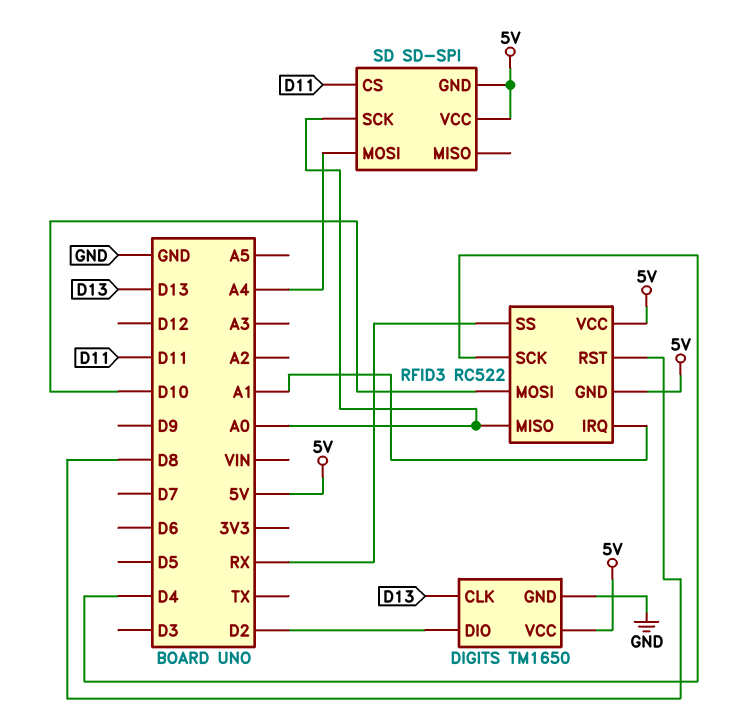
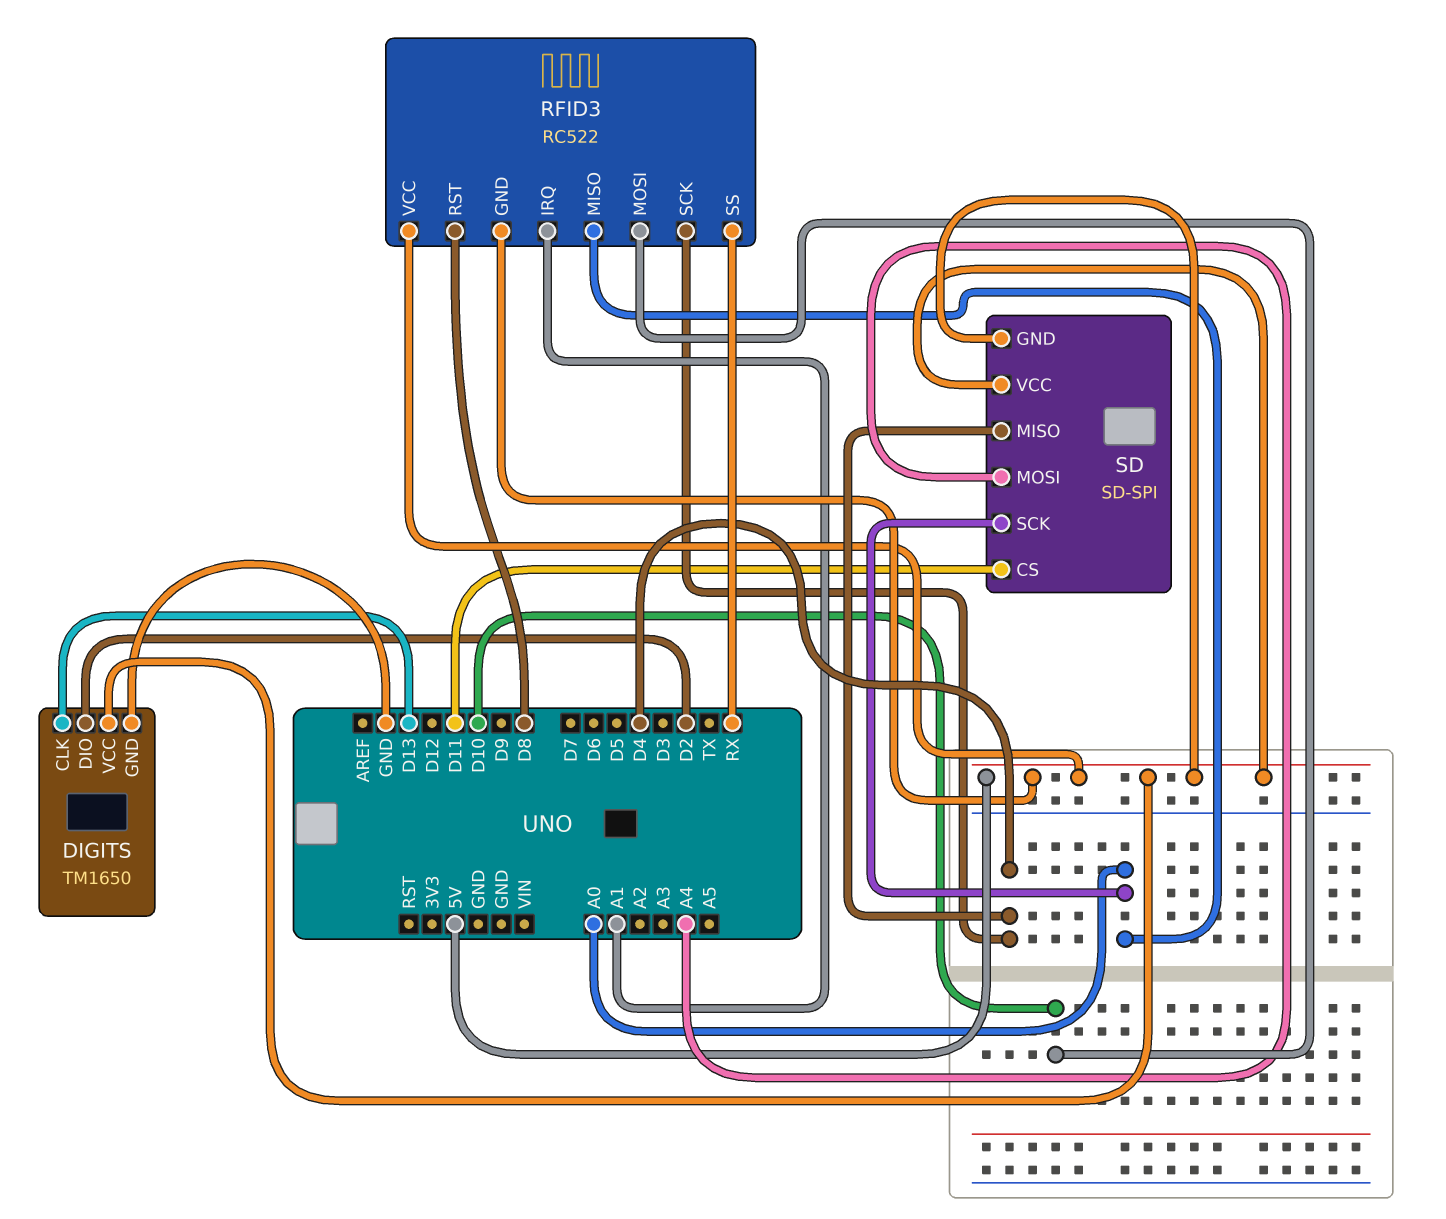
SD pin MISO: none -> D4

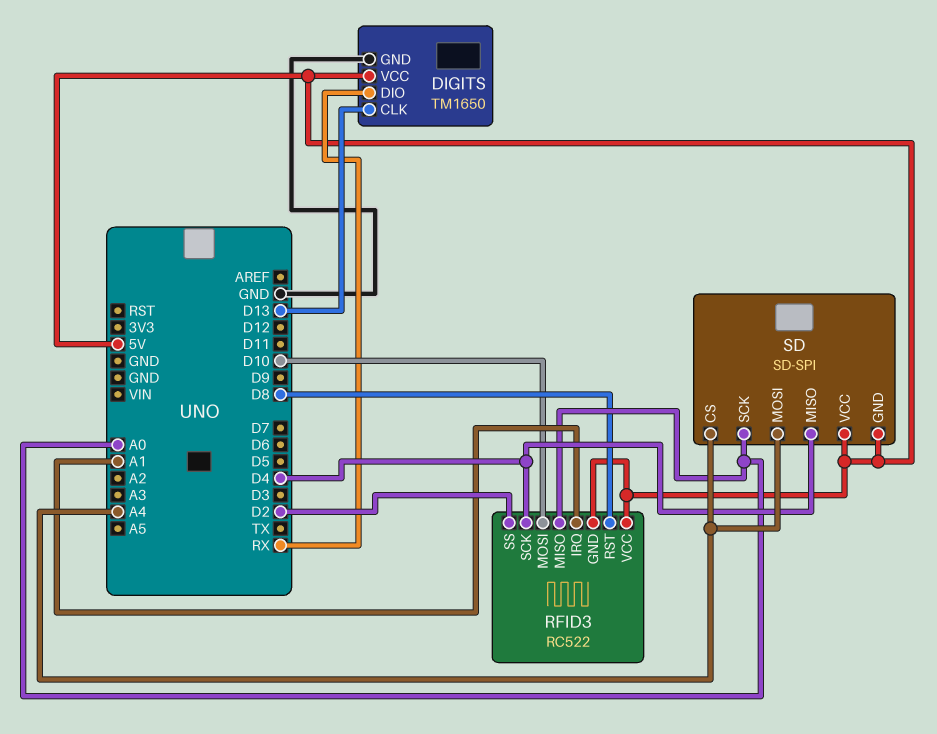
DIGITS pin DIO: D2 -> RX
RFID3 pin SS: RX -> D2
SD pin CS: D11 -> A4

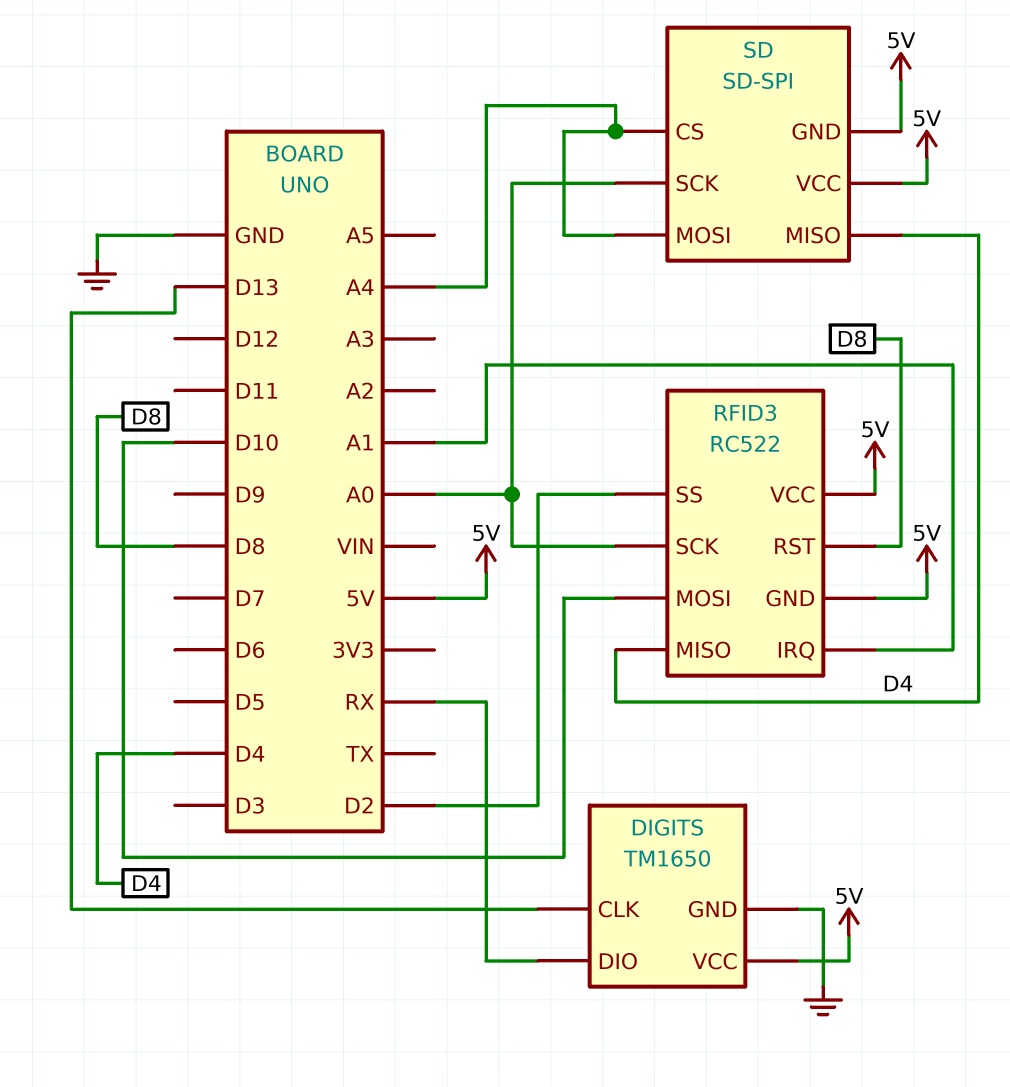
RFID3 pin MISO: A0 -> D4
RFID3 pin SCK: D4 -> A0

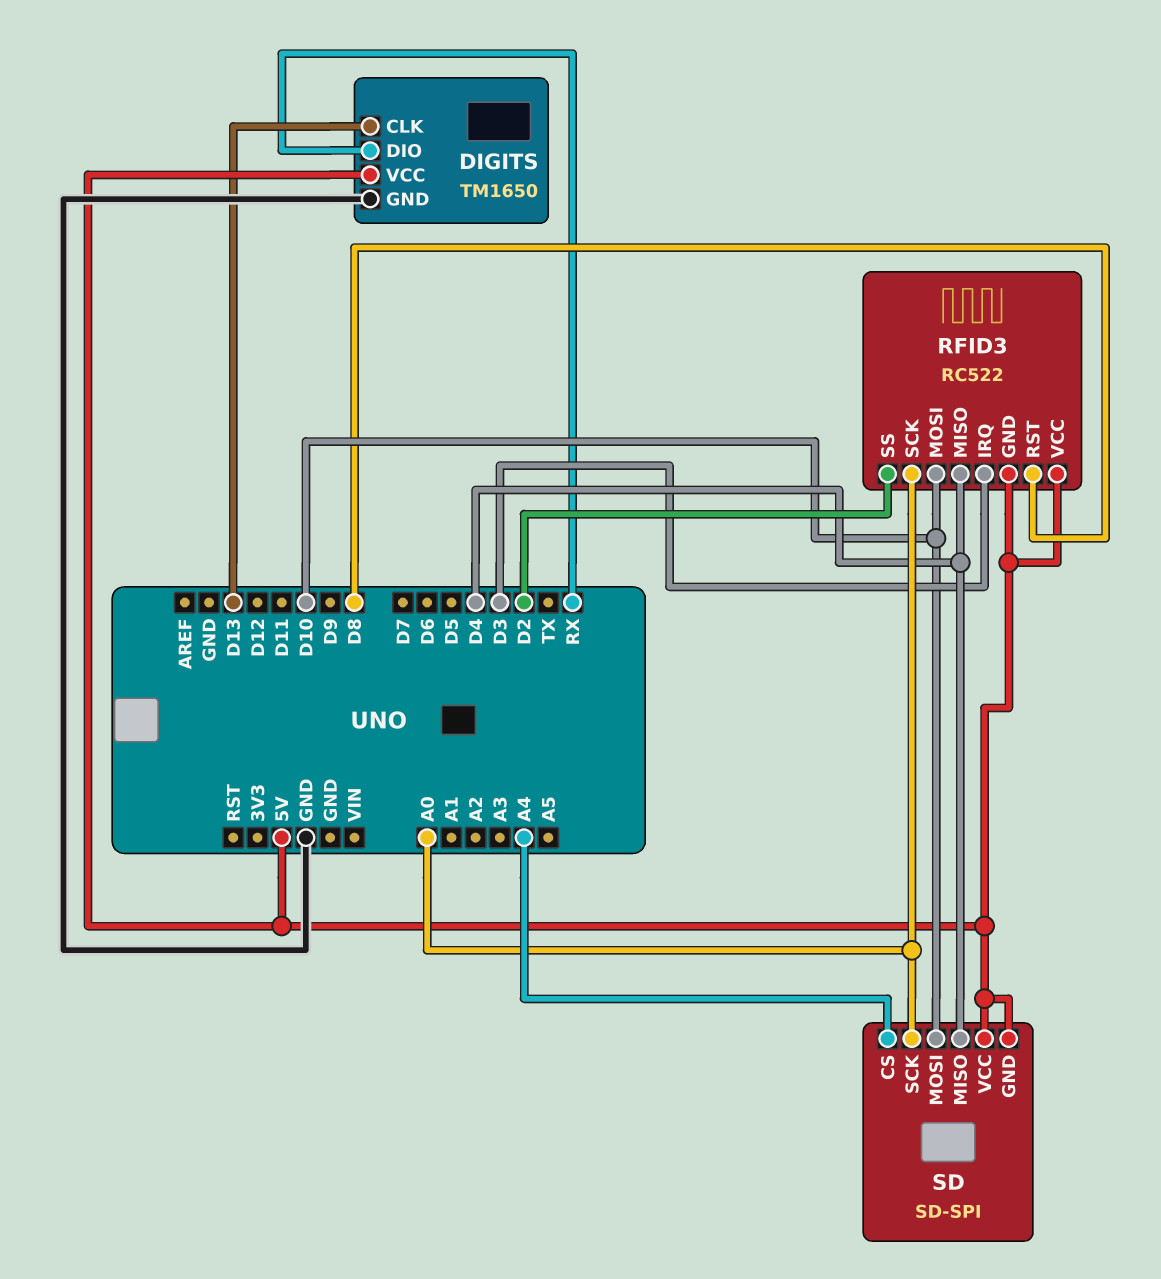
RFID3 pin IRQ: A1 -> D3
SD pin MOSI: A4 -> D10

